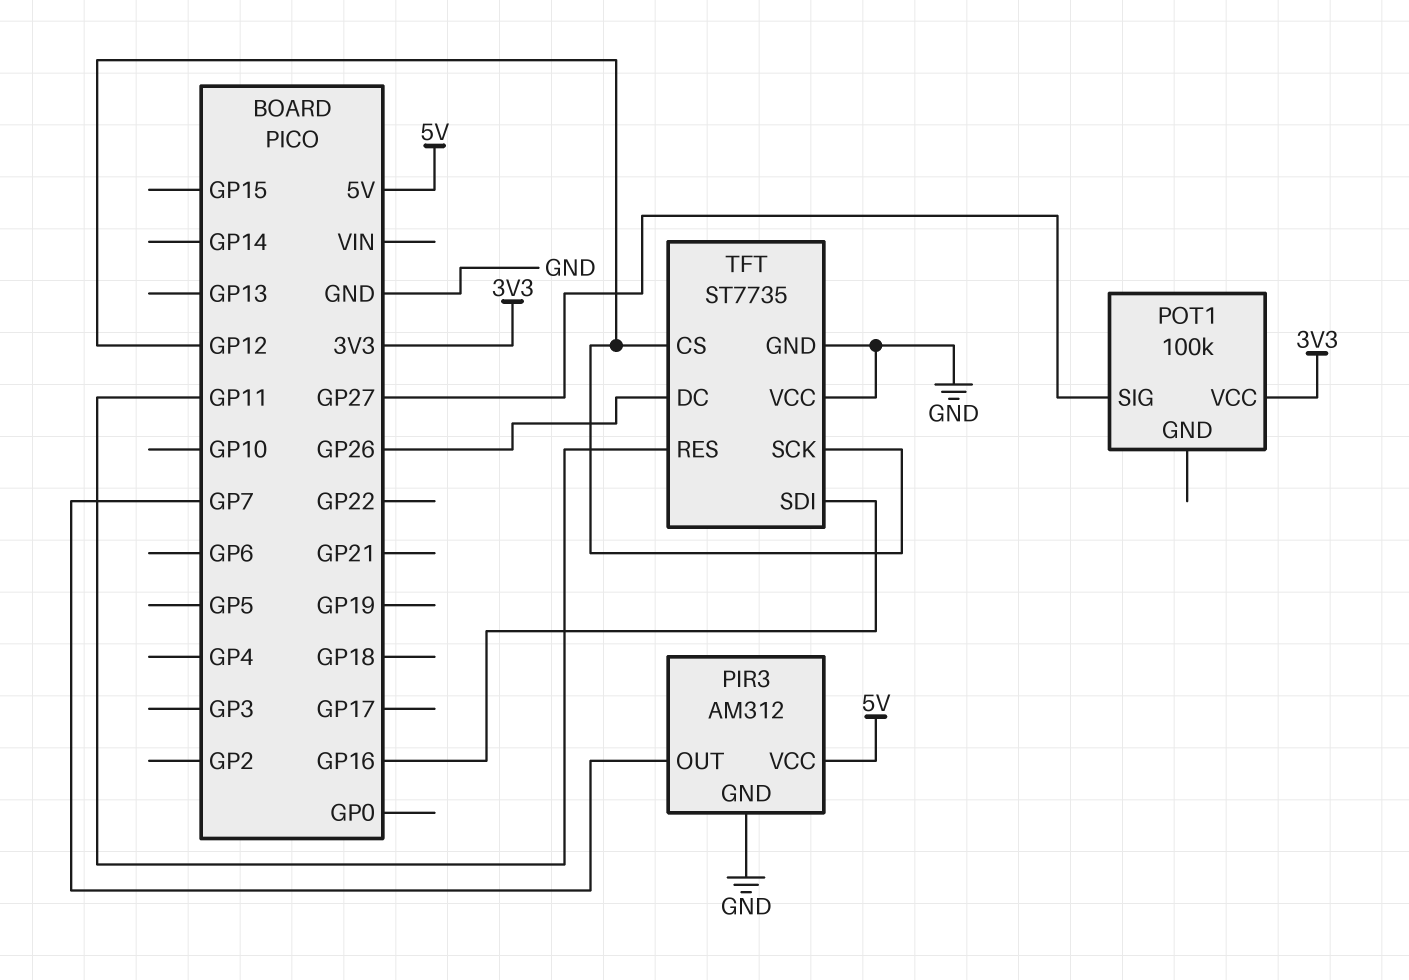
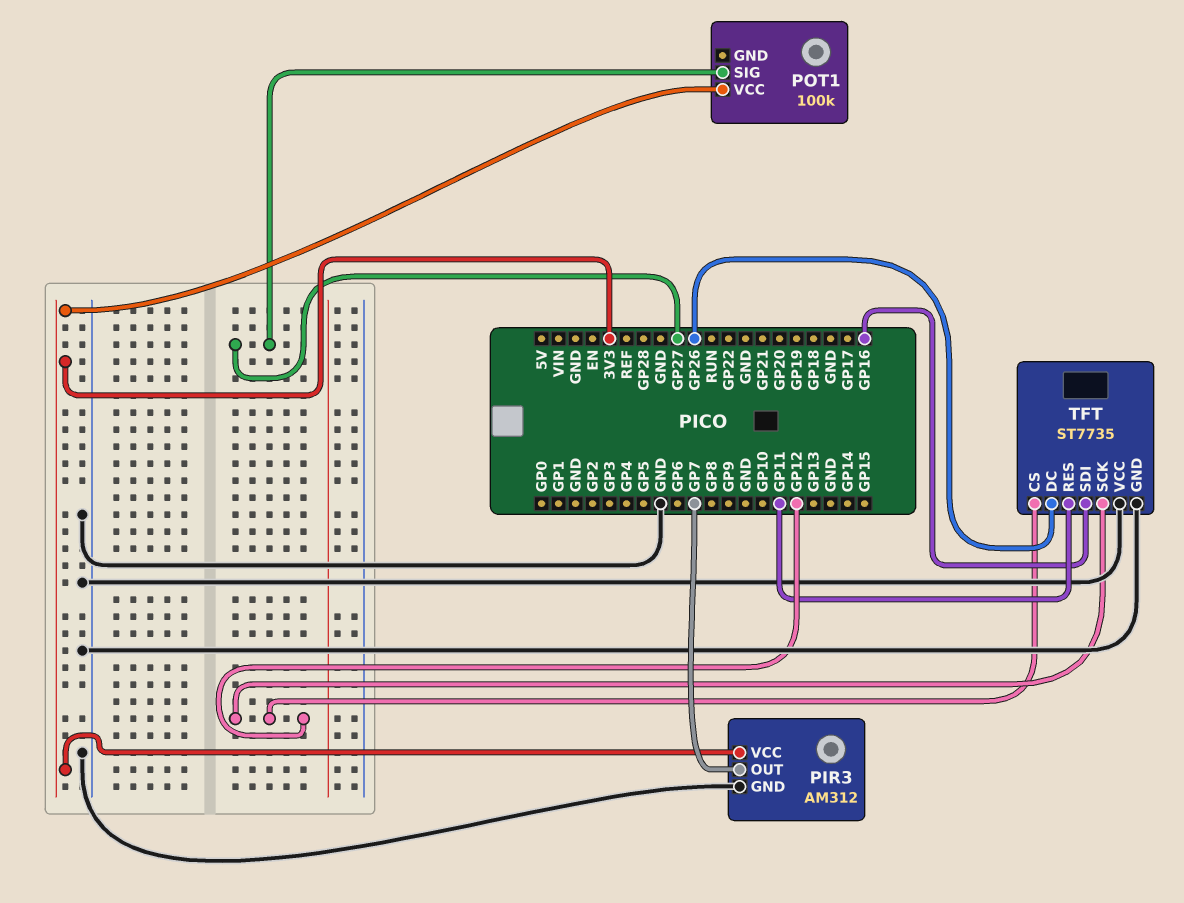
PIR3 pin VCC: 5V -> 3V3

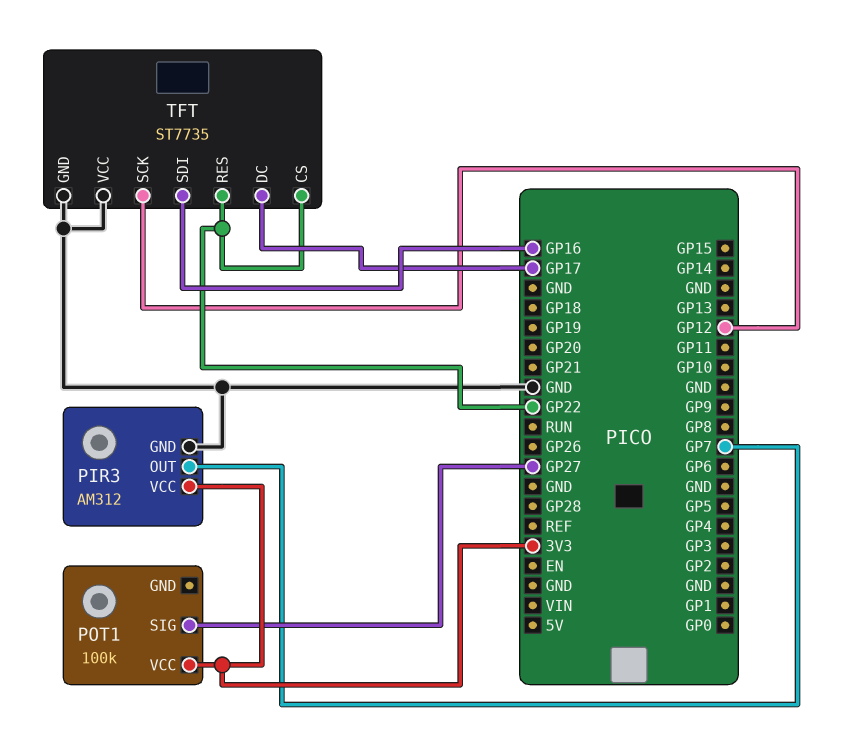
TFT pin CS: GP12 -> GP22
TFT pin DC: GP26 -> GP17
TFT pin RES: GP11 -> GP22

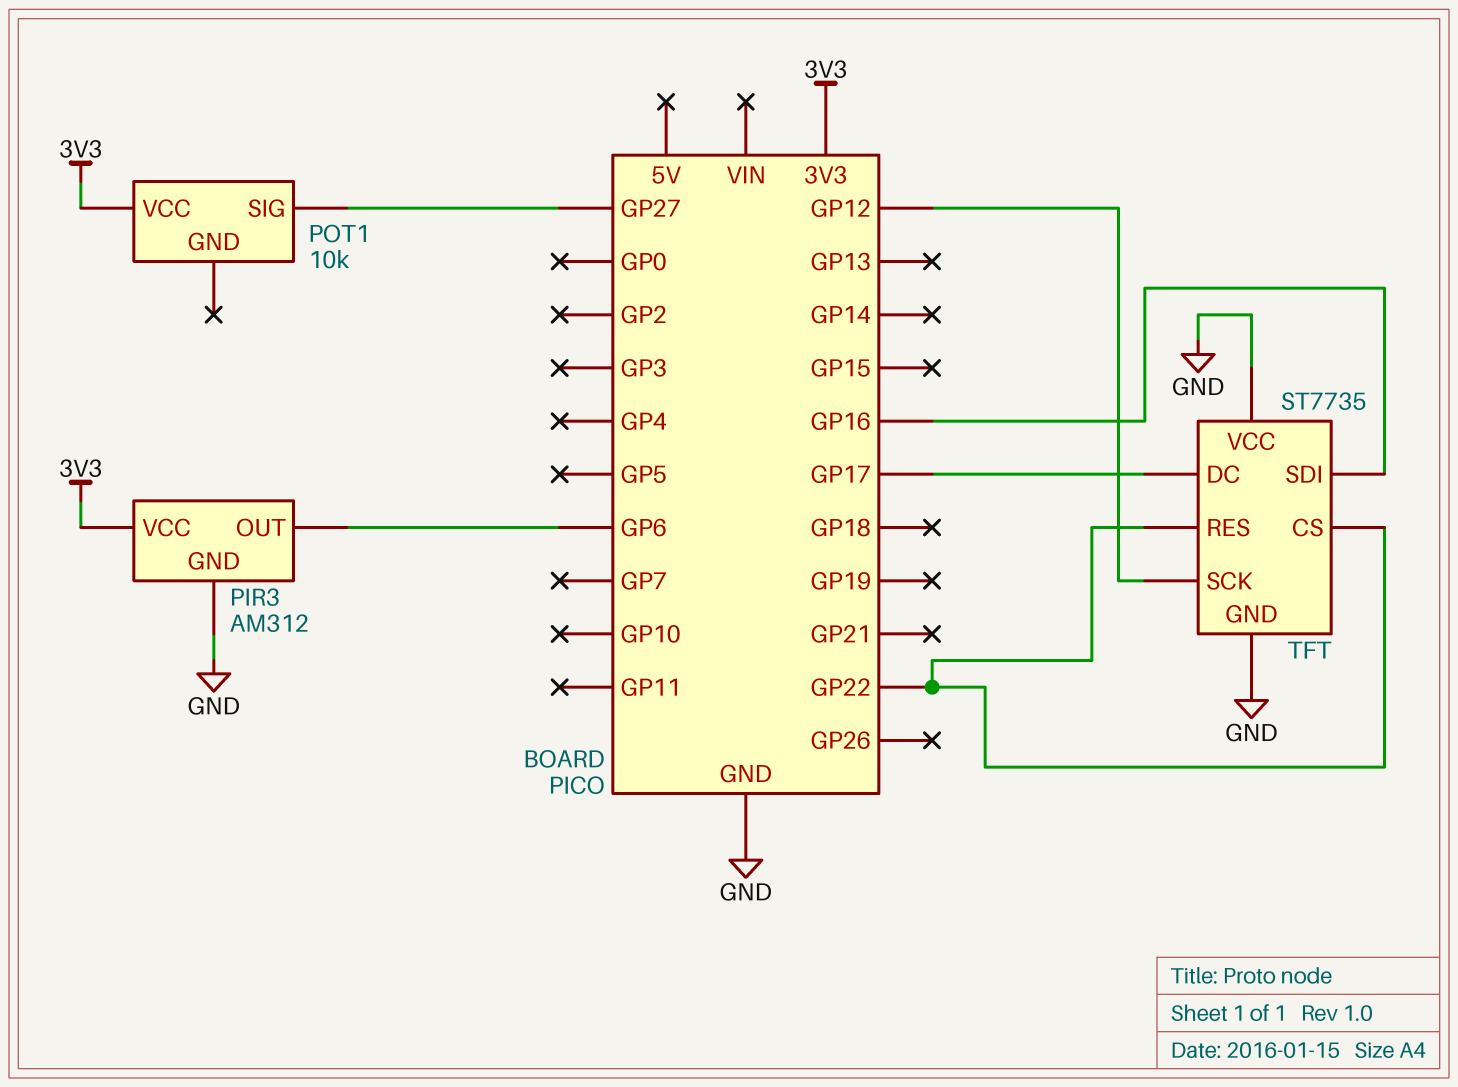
PIR3 pin OUT: GP7 -> GP6
POT1: 100k -> 10k

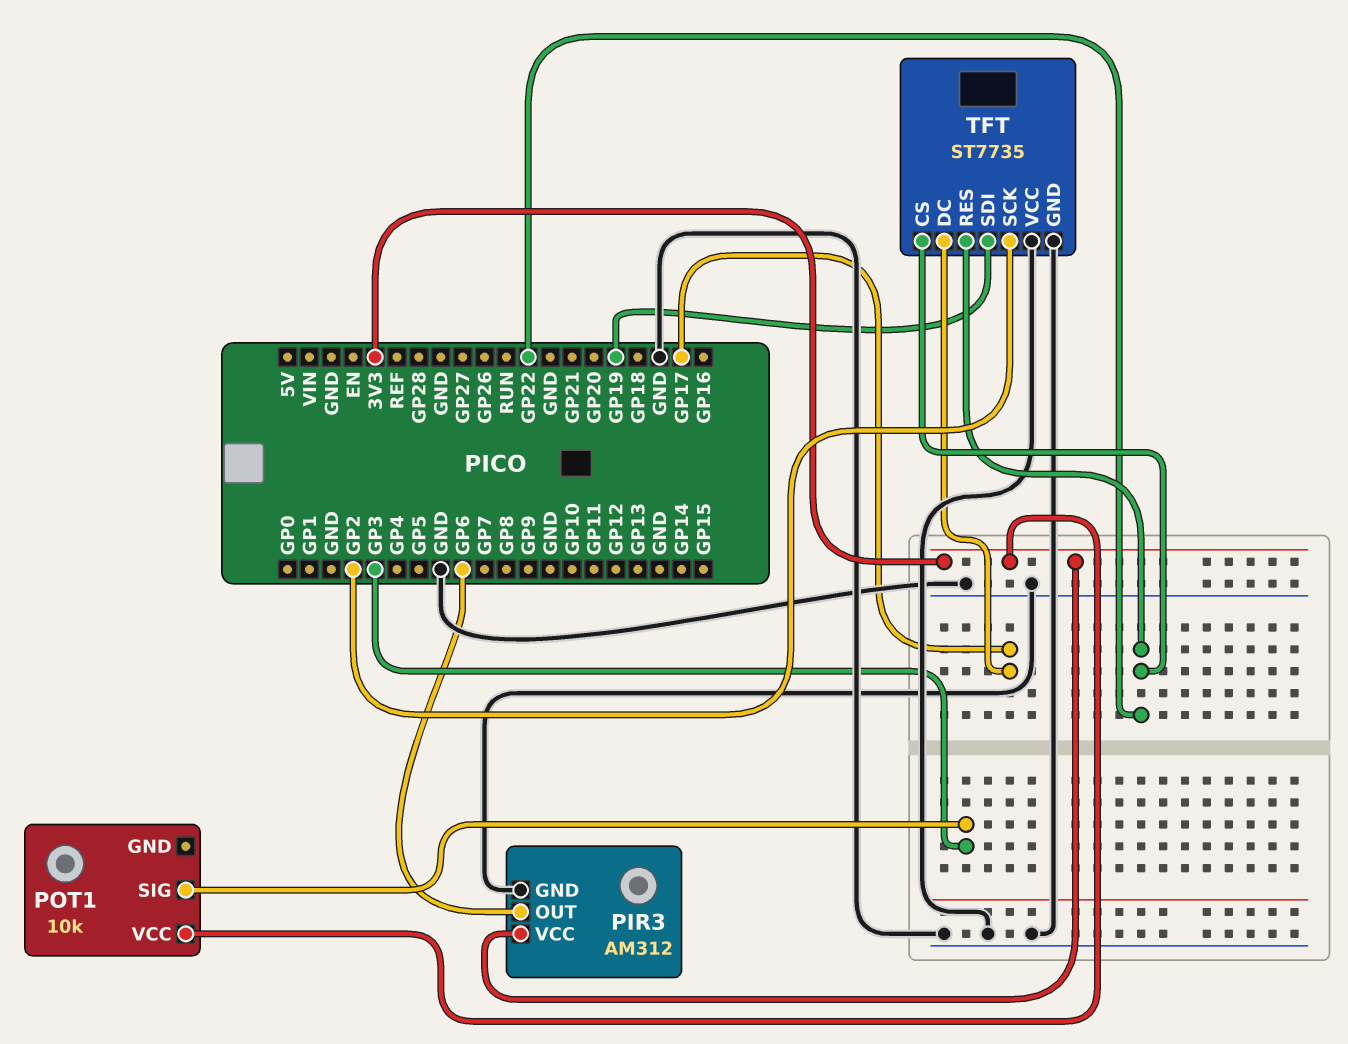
POT1 pin SIG: GP27 -> GP3
TFT pin SCK: GP12 -> GP2
TFT pin SDI: GP16 -> GP19

